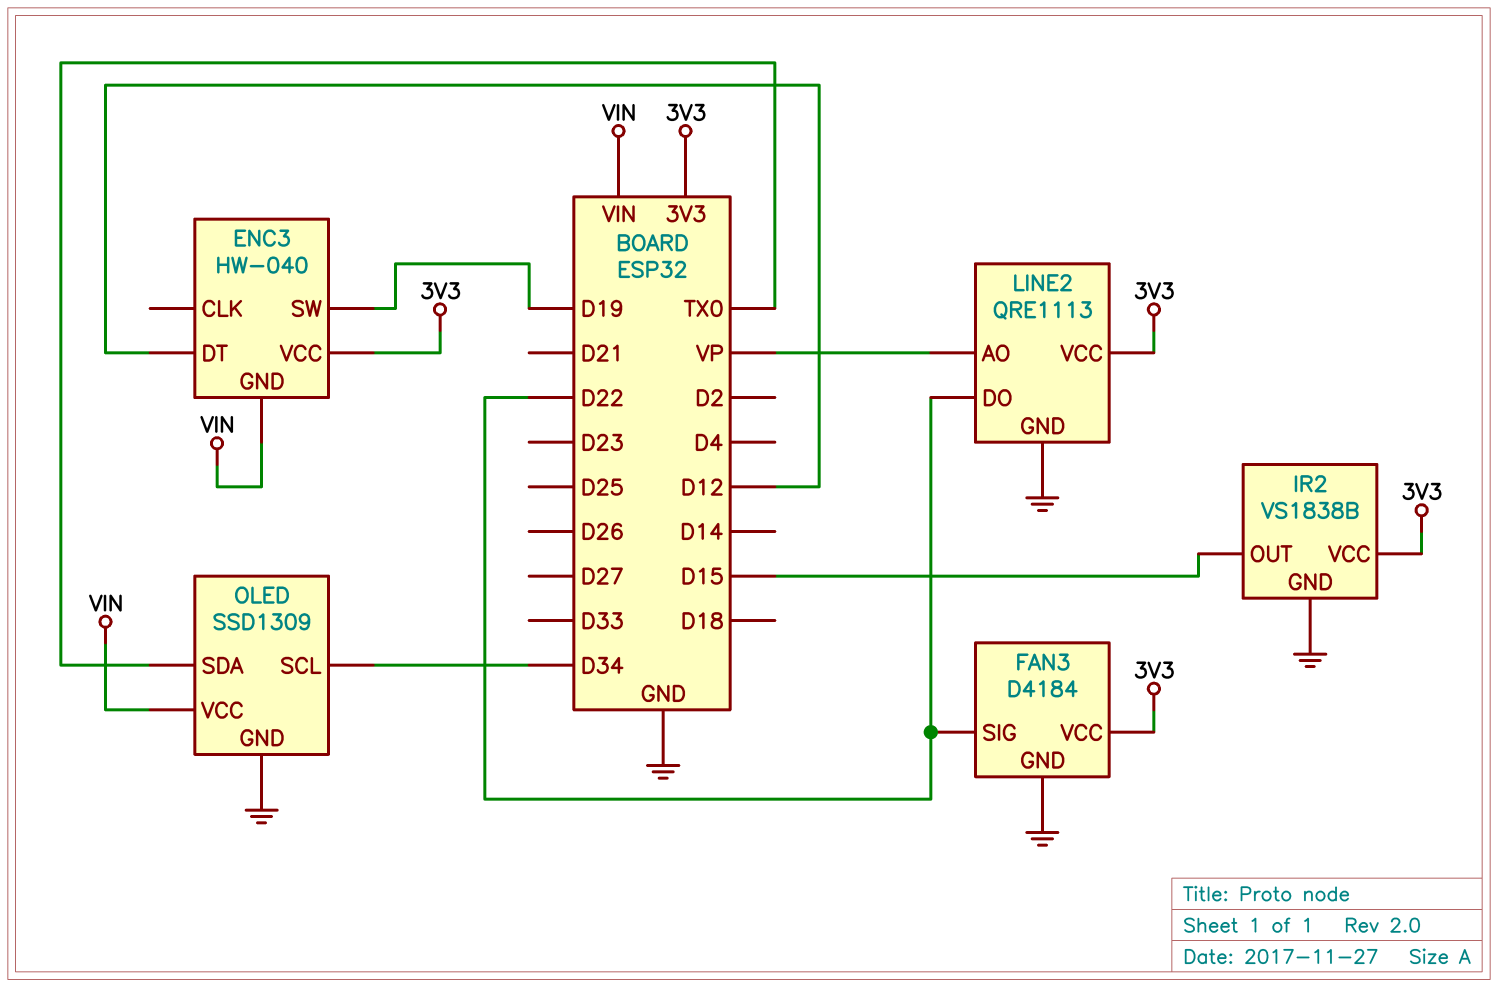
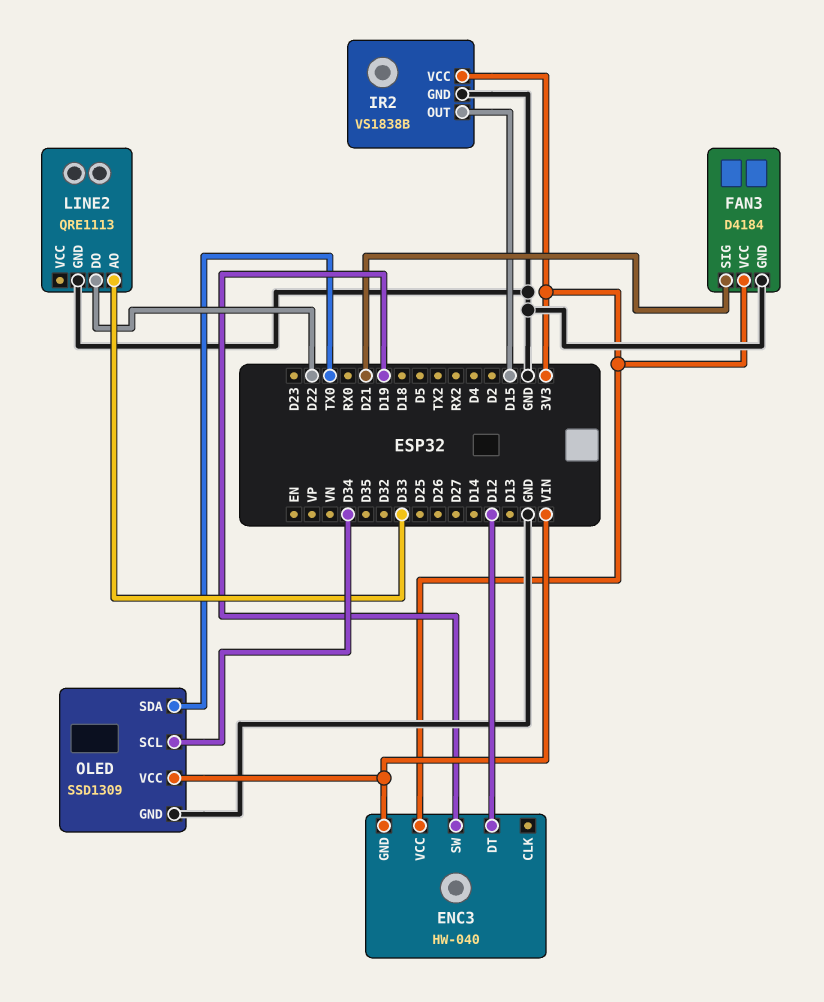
FAN3 pin SIG: D22 -> D21
LINE2 pin AO: VP -> D33
LINE2 pin VCC: 3V3 -> none

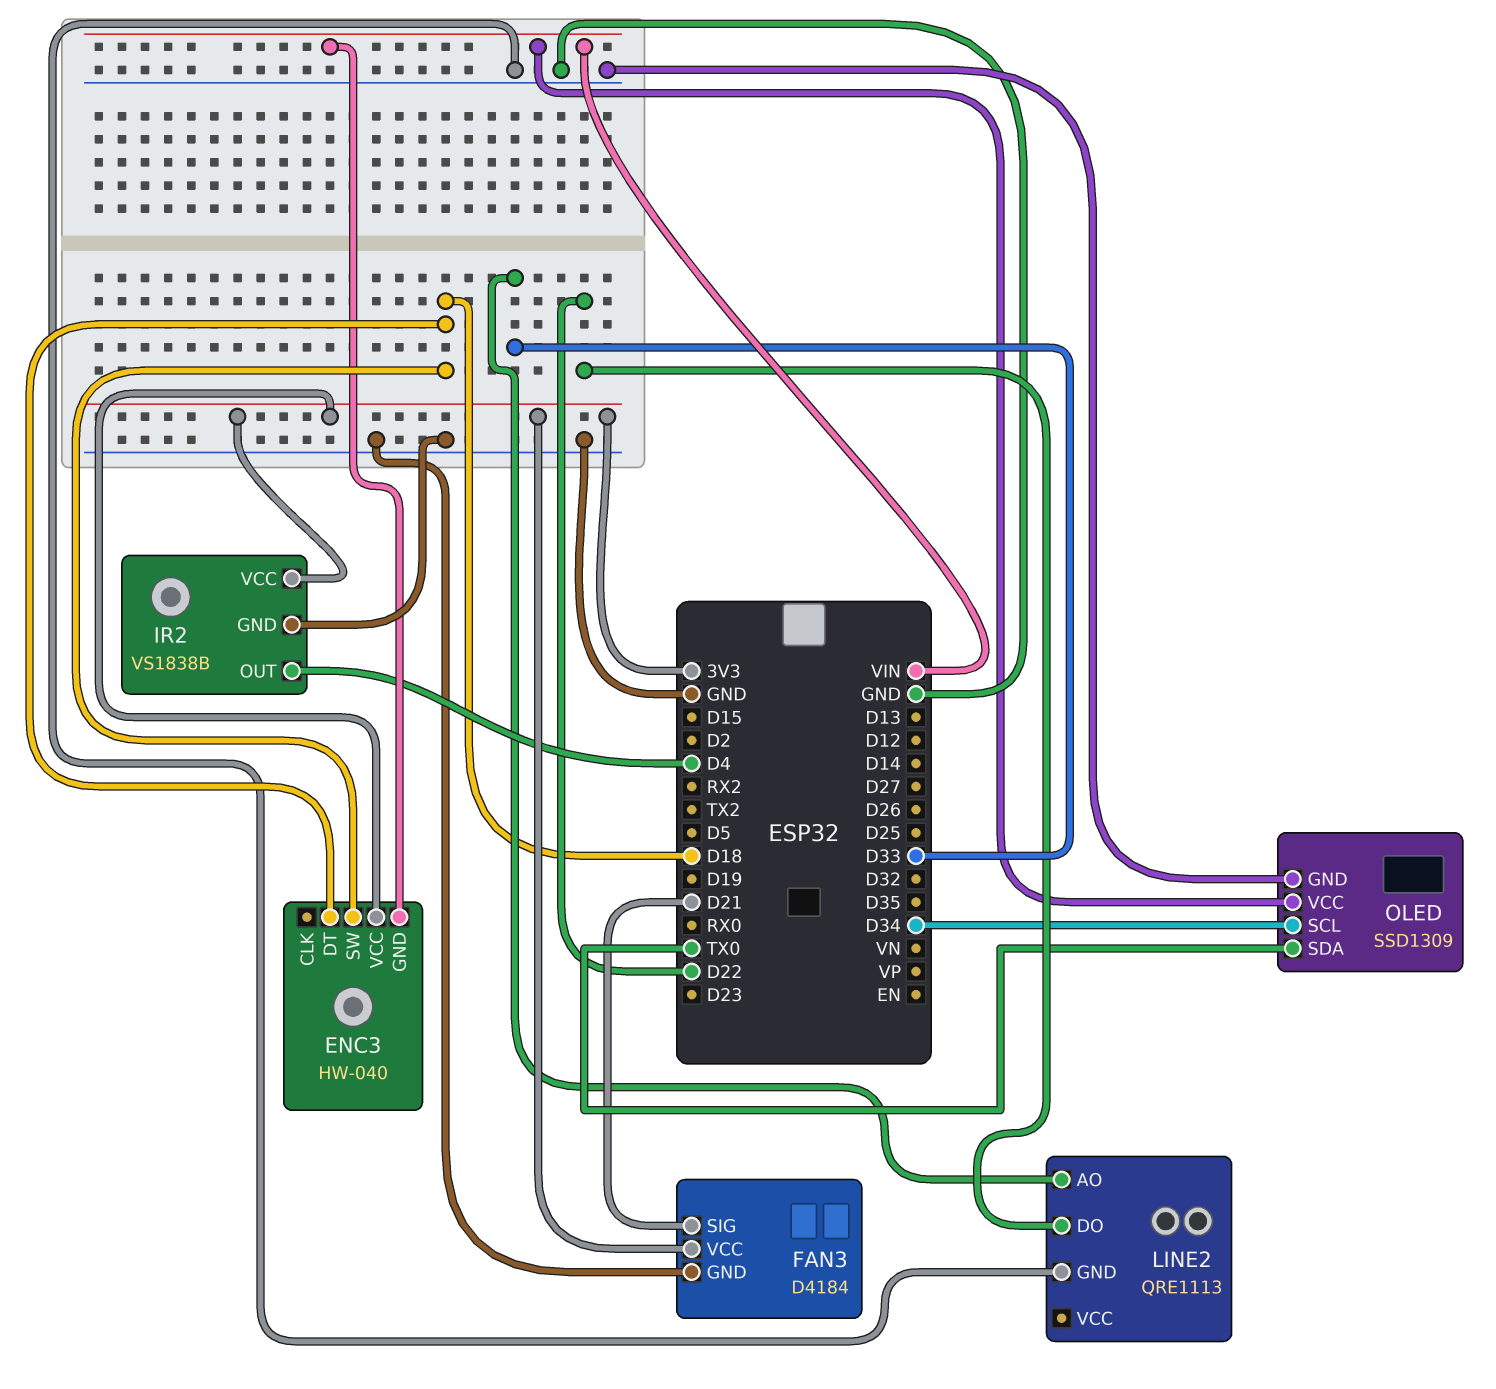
ENC3 pin DT: D12 -> D18
ENC3 pin SW: D19 -> D18
IR2 pin OUT: D15 -> D4

